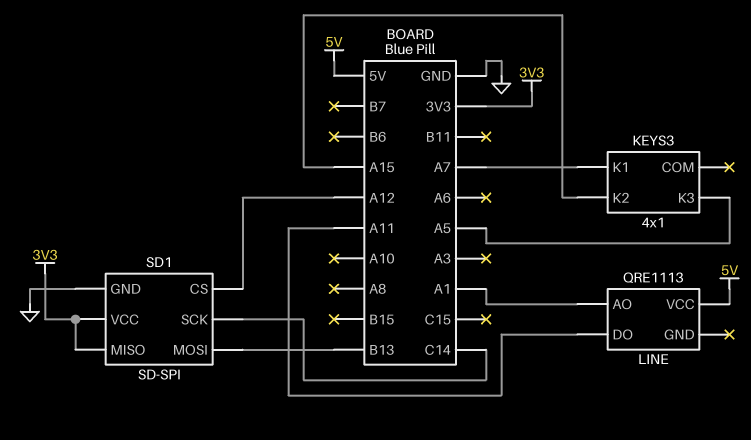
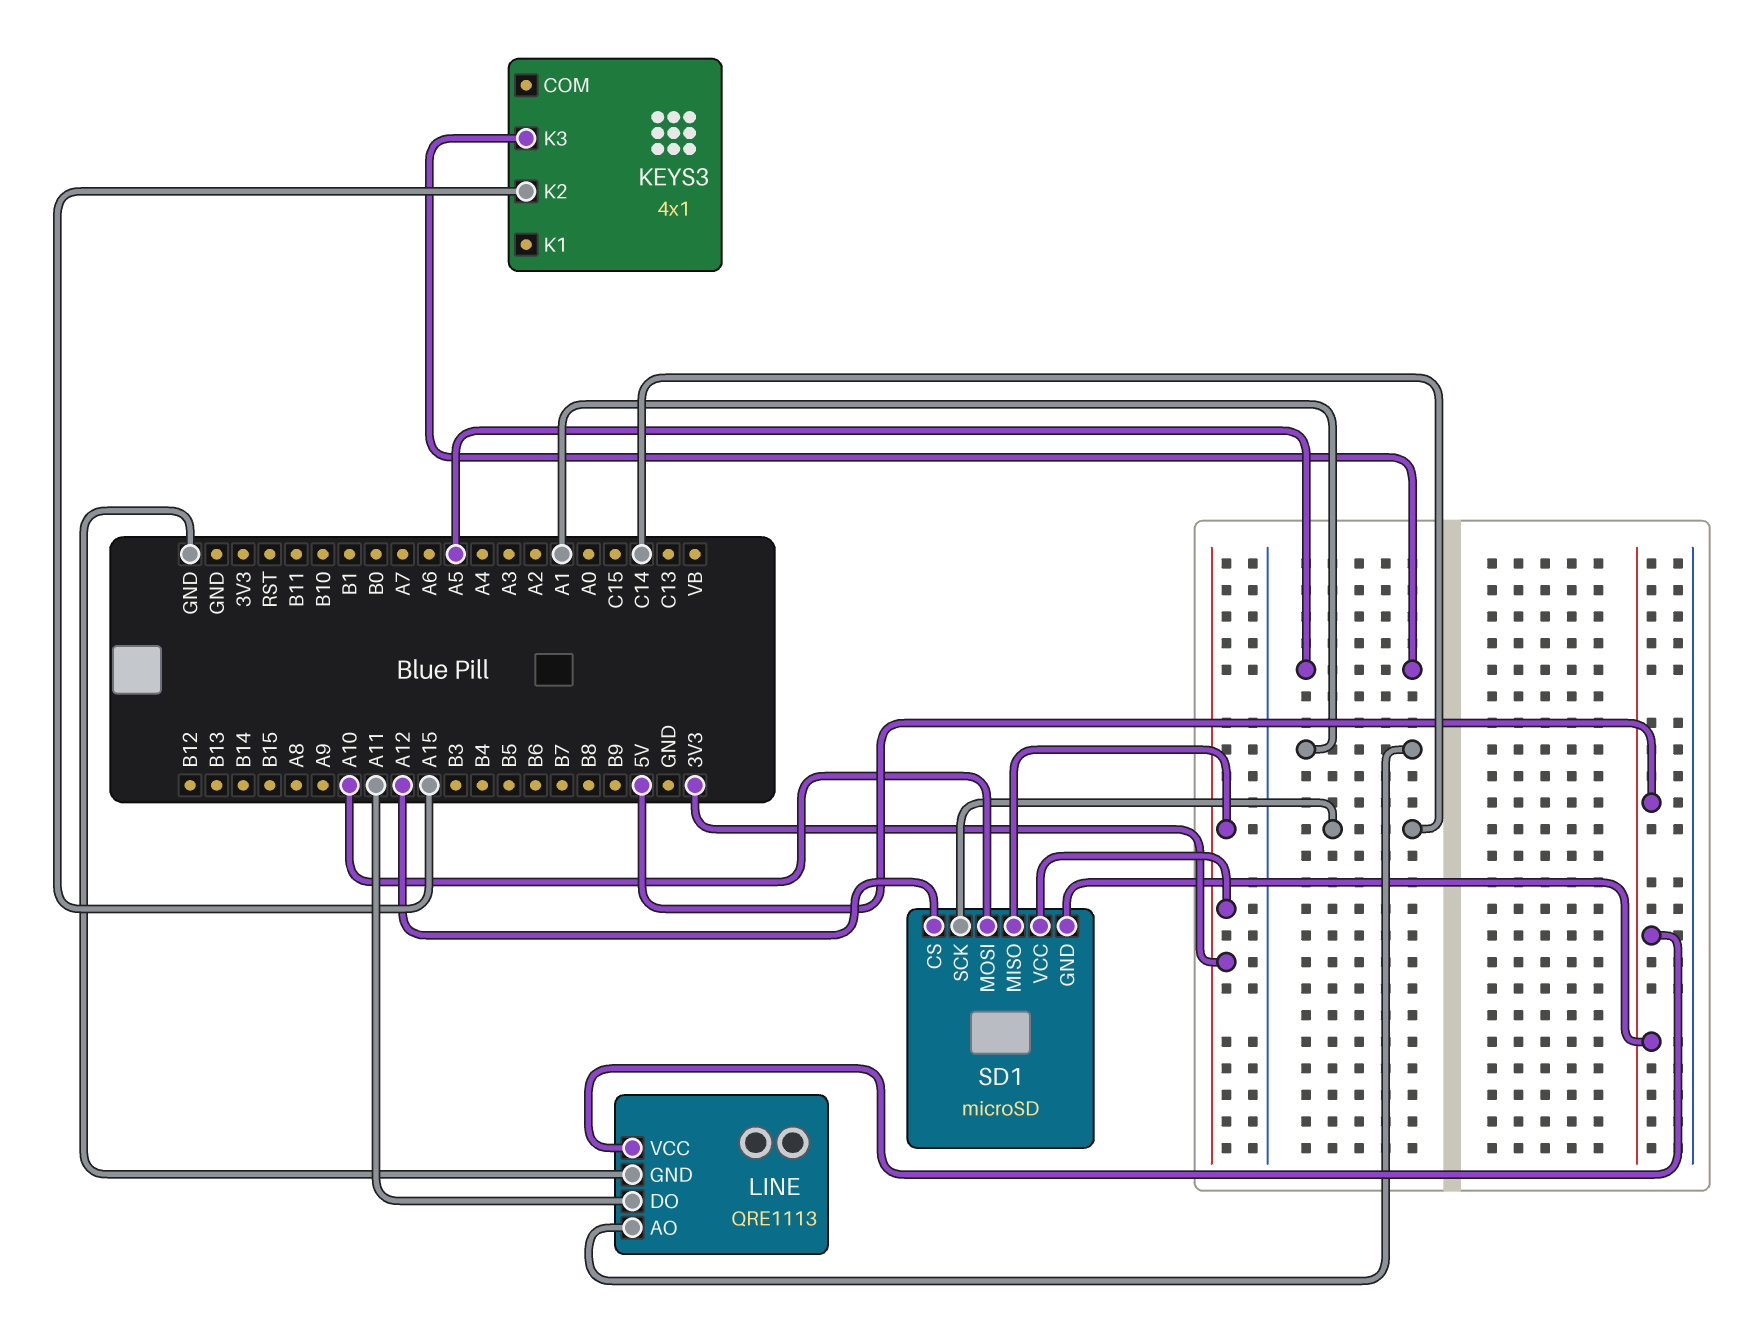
KEYS3 pin K1: A7 -> none
LINE pin GND: none -> GND
SD1: SD-SPI -> microSD
SD1 pin GND: GND -> 5V
SD1 pin MOSI: B13 -> A10

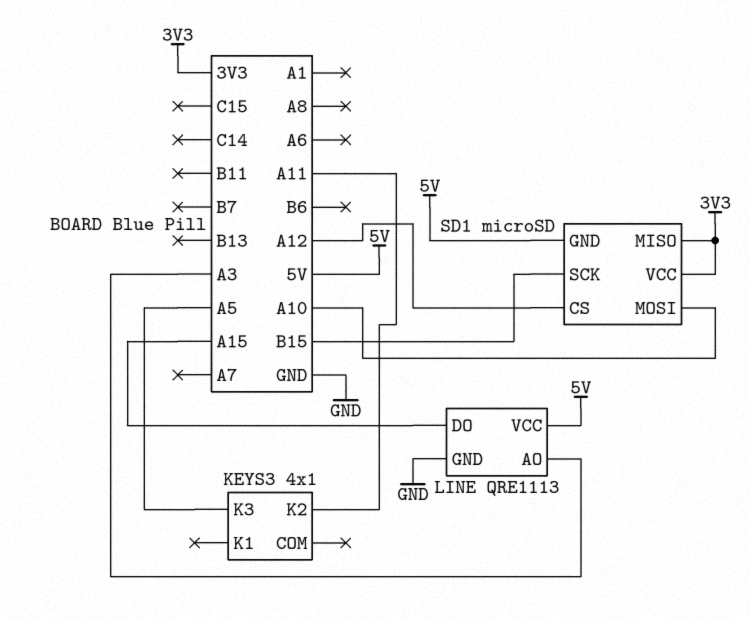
KEYS3 pin K2: A15 -> A11
LINE pin AO: A1 -> A3
LINE pin DO: A11 -> A15
SD1 pin SCK: C14 -> B15

